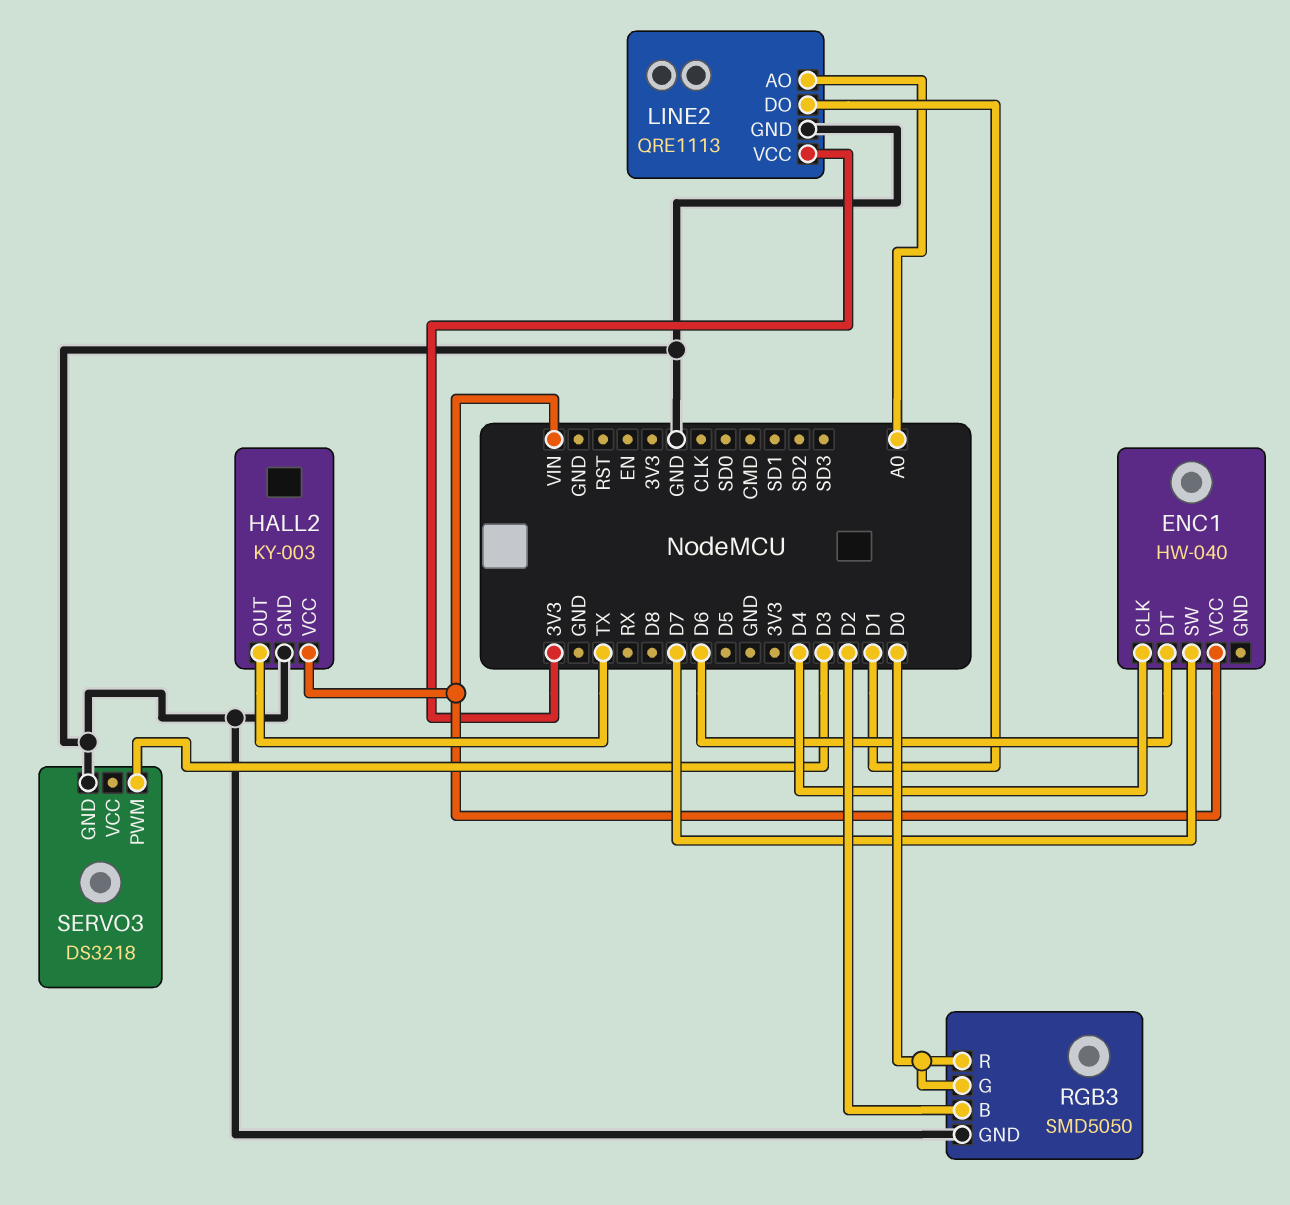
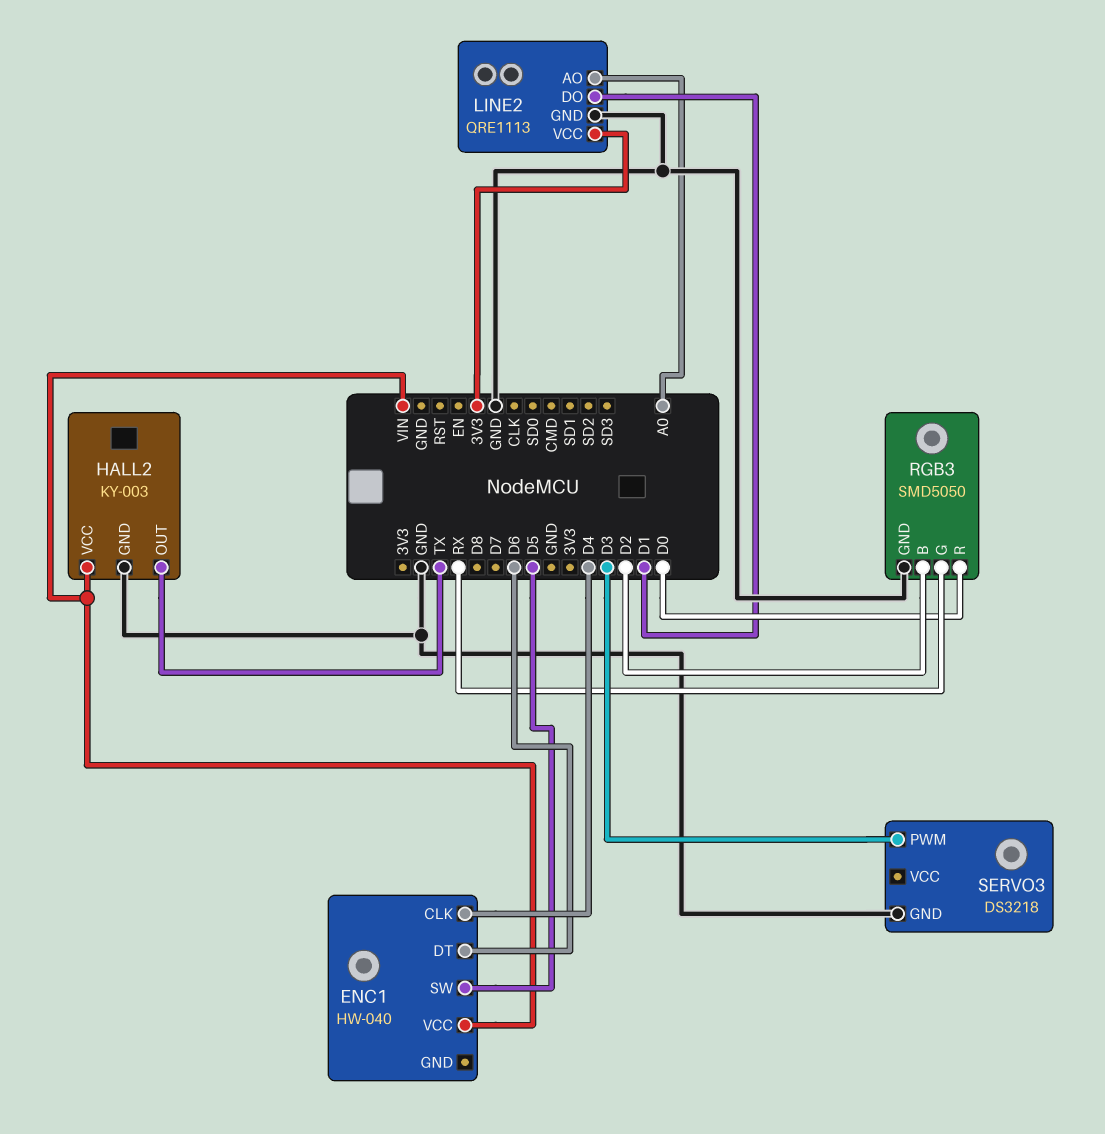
ENC1 pin SW: D7 -> D5
RGB3 pin G: D0 -> RX

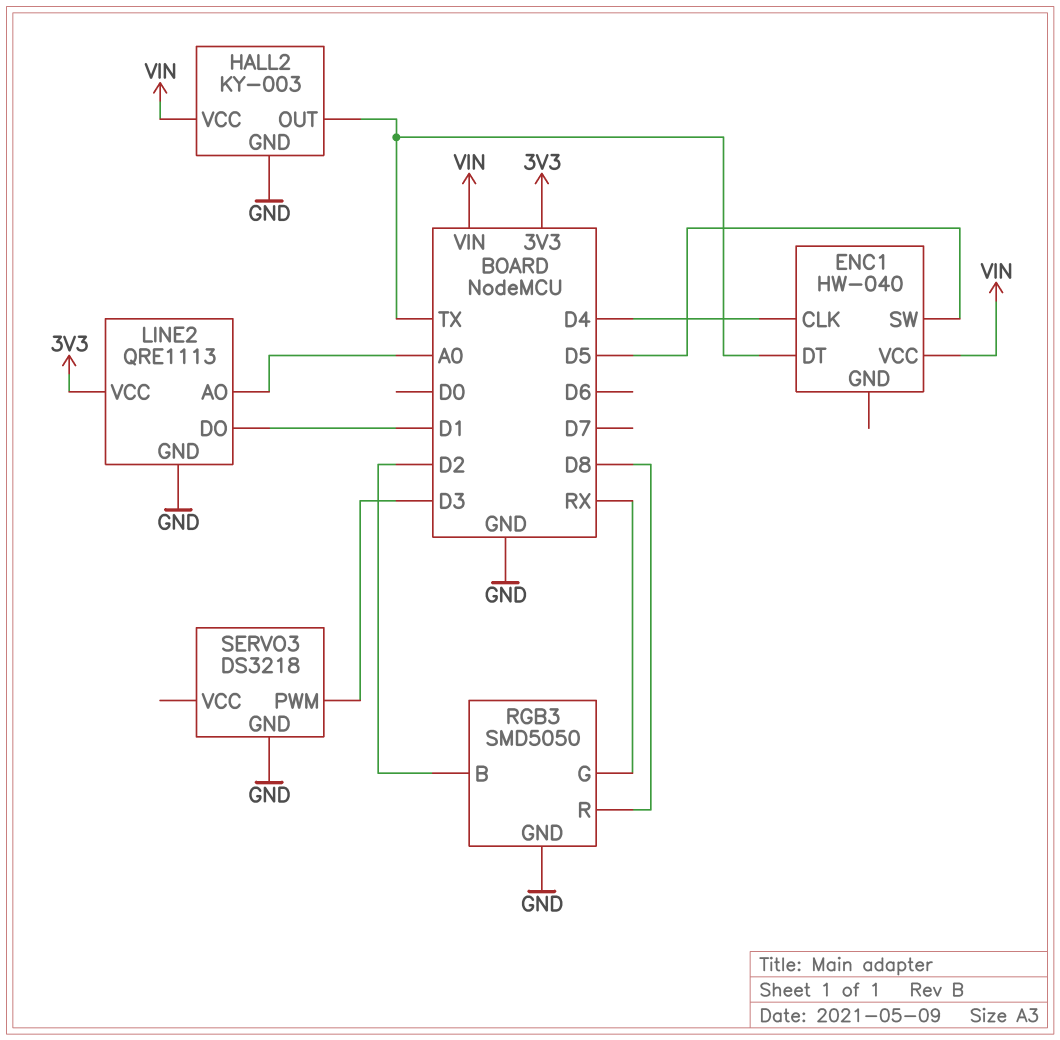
ENC1 pin DT: D6 -> TX
RGB3 pin R: D0 -> D8

